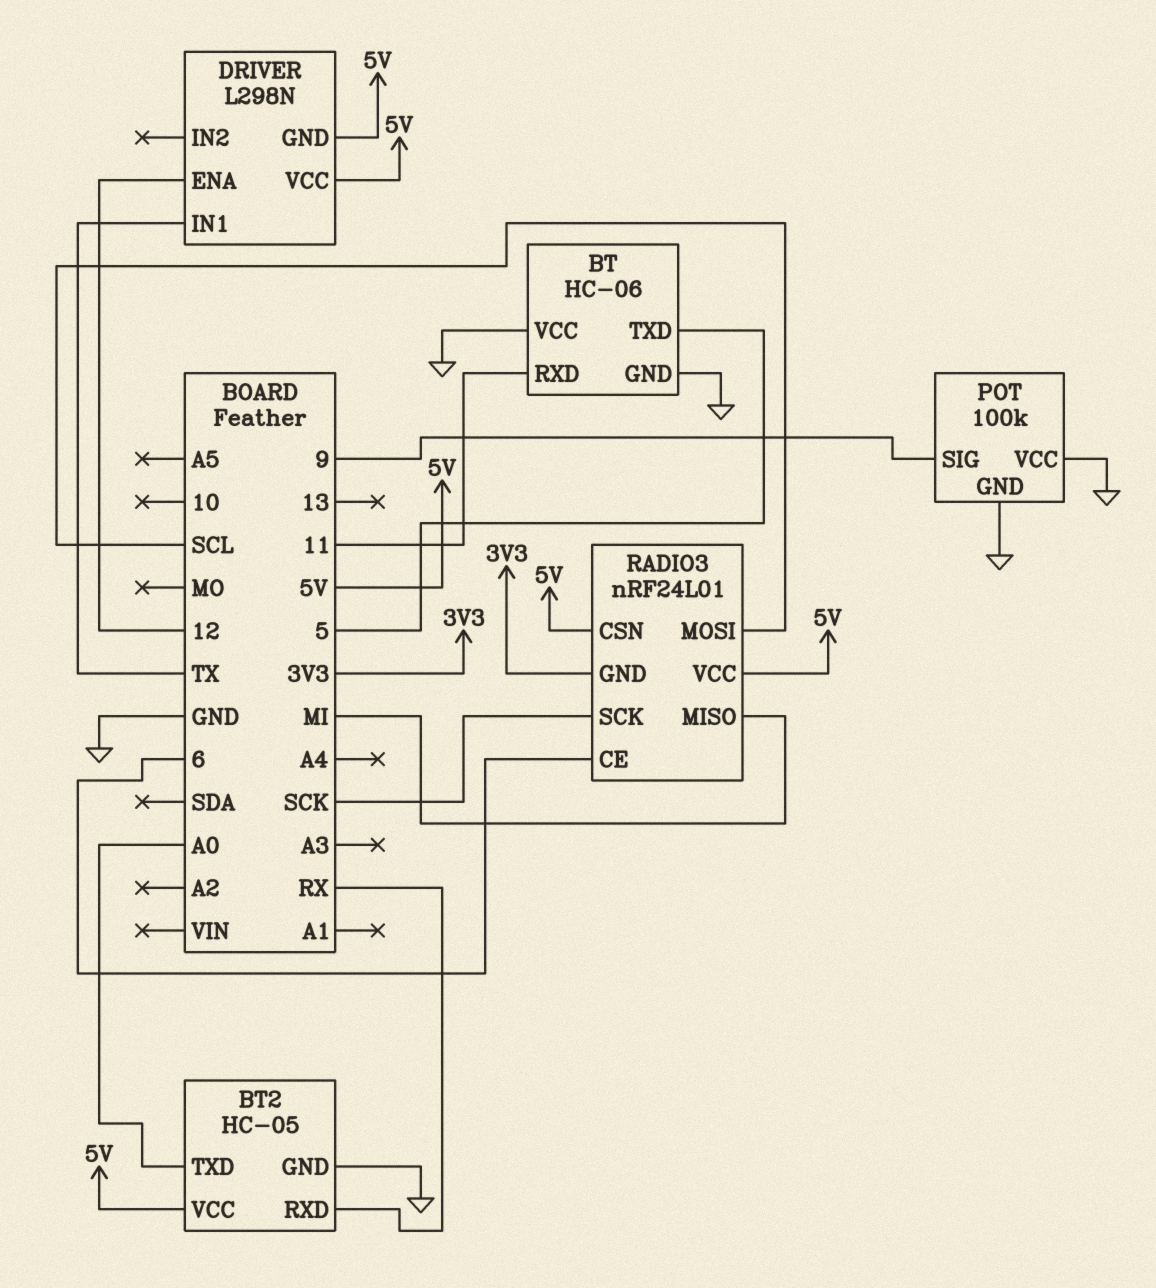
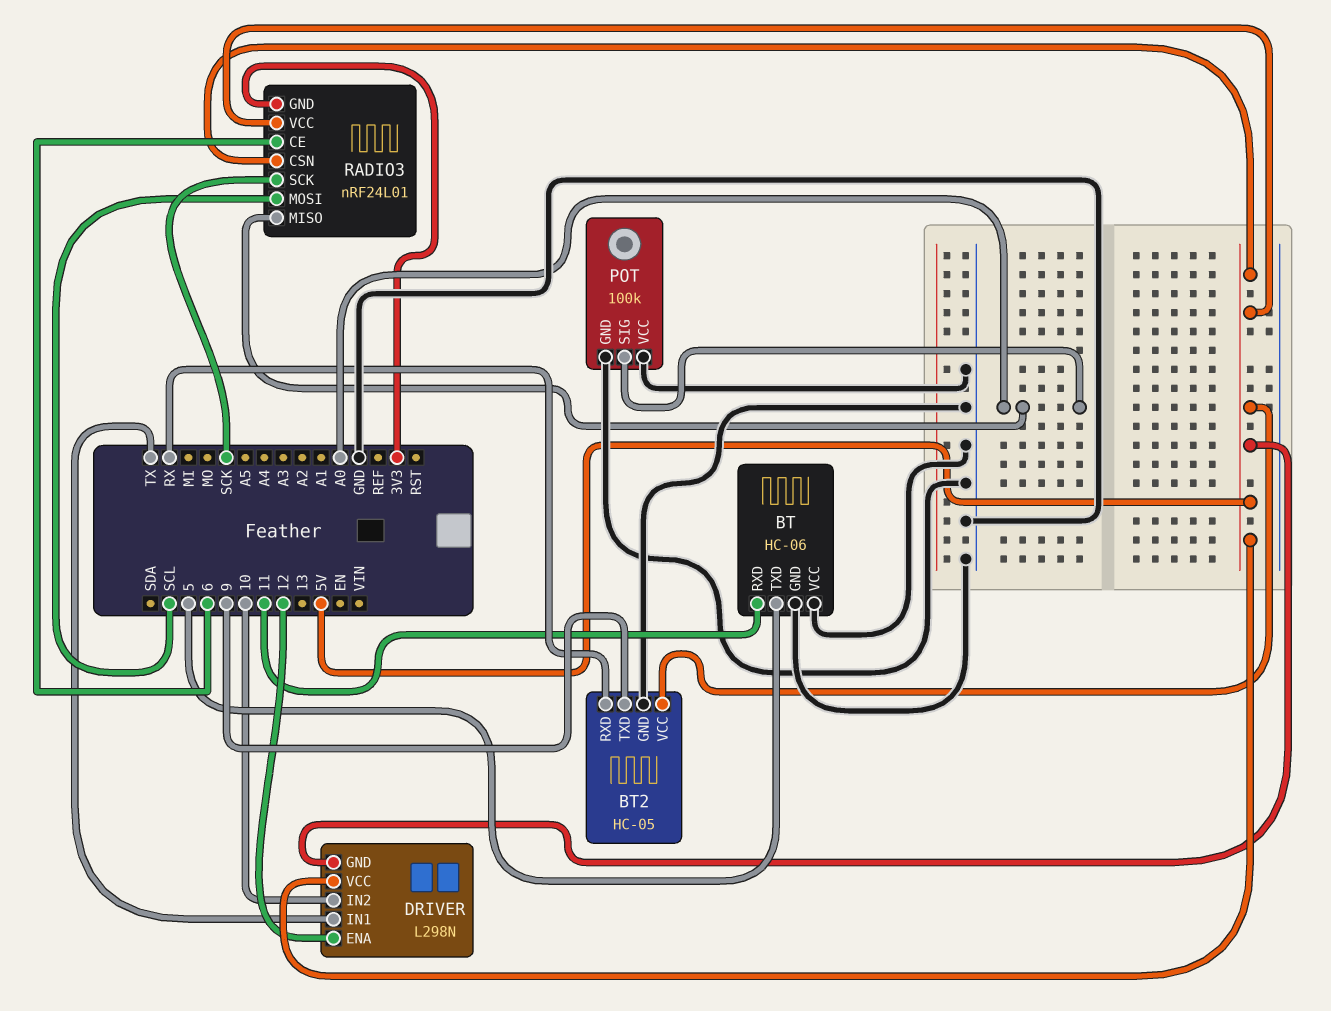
BT2 pin TXD: A0 -> 9
DRIVER pin IN2: none -> 10
POT pin SIG: 9 -> A0
RADIO3 pin MISO: MI -> A0

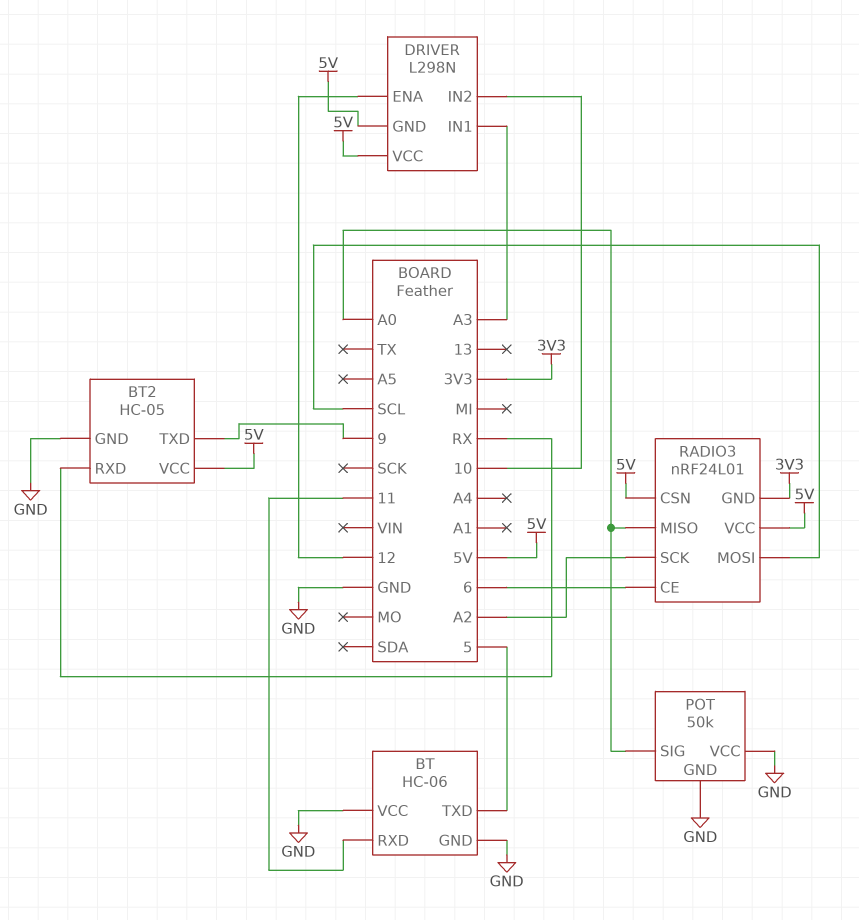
DRIVER pin IN1: TX -> A3
POT: 100k -> 50k
RADIO3 pin SCK: SCK -> A2

